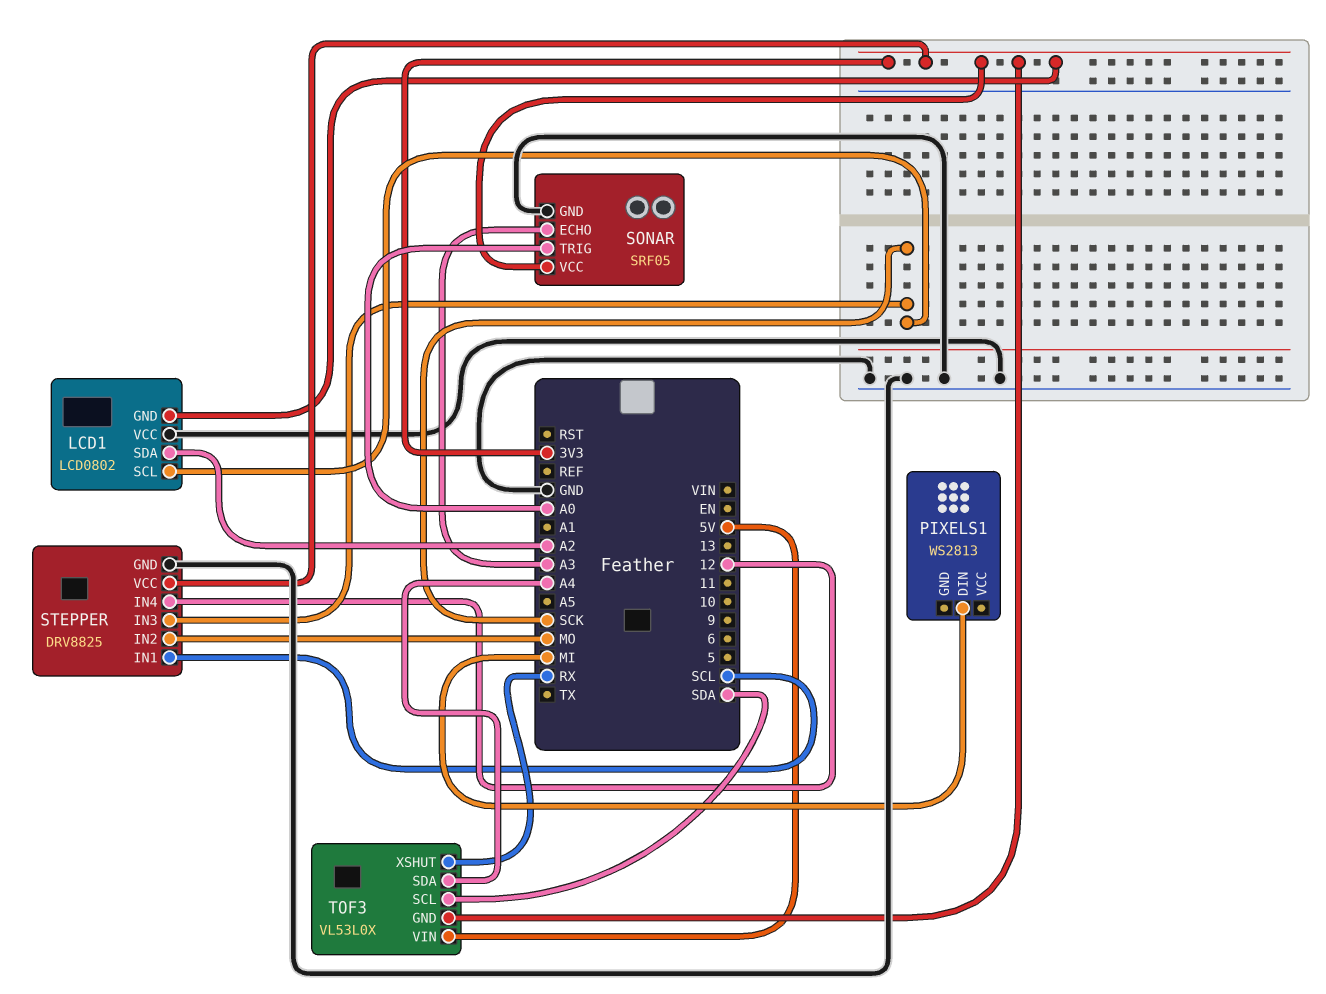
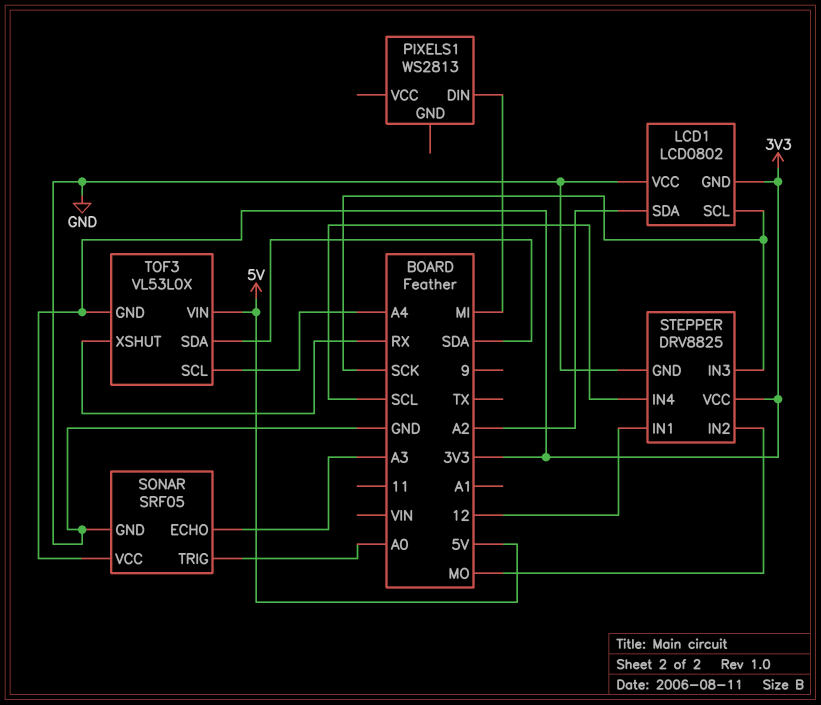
STEPPER pin IN1: SCL -> 12
STEPPER pin IN4: 12 -> SCL
TOF3 pin SCL: SDA -> A4
TOF3 pin SDA: A4 -> SDA

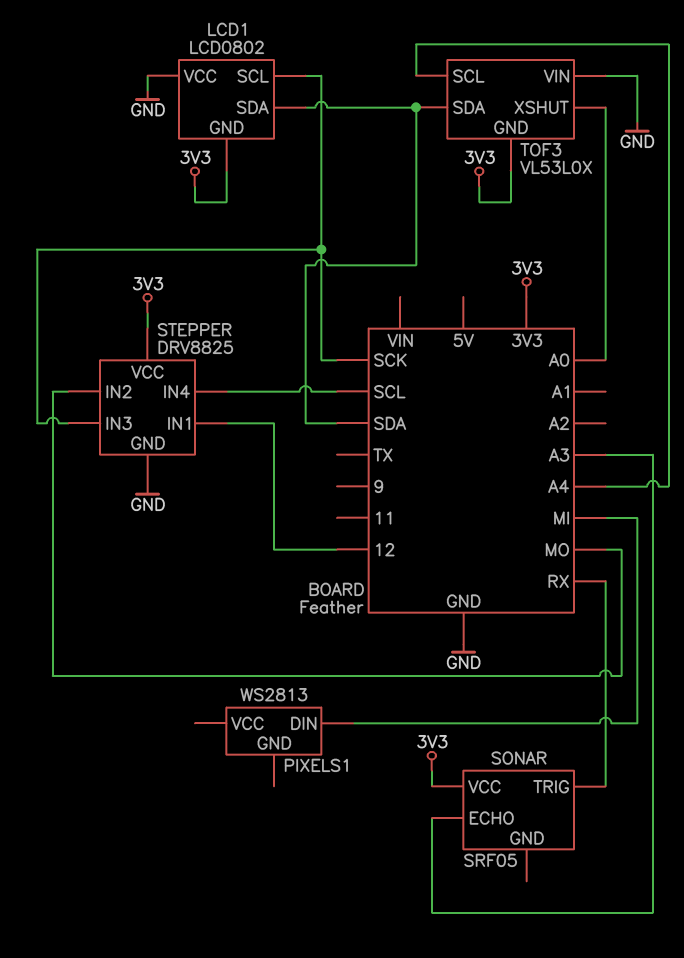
LCD1 pin SDA: A2 -> SDA
SONAR pin GND: GND -> none
SONAR pin TRIG: A0 -> RX
TOF3 pin VIN: 5V -> GND
TOF3 pin XSHUT: RX -> A0

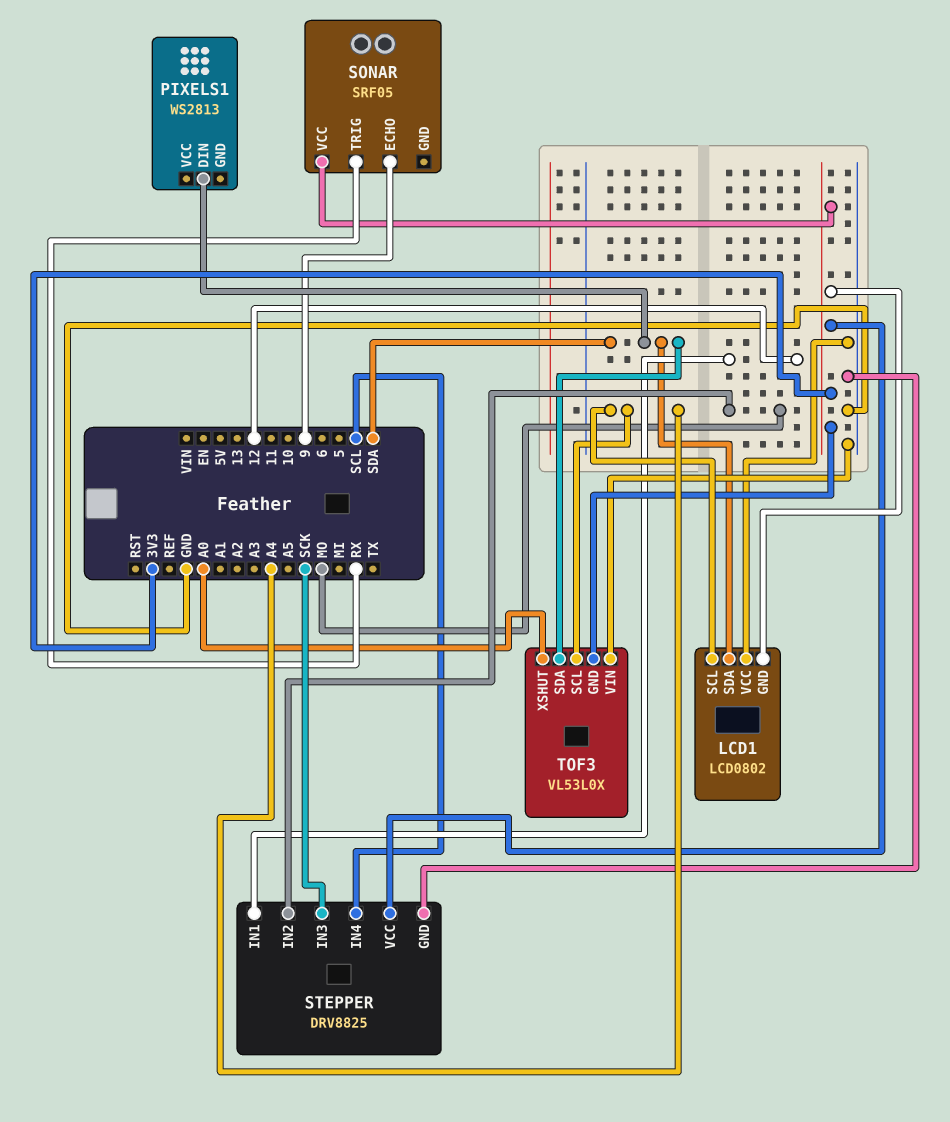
LCD1 pin SCL: SCK -> A4
PIXELS1 pin DIN: MI -> SDA
SONAR pin ECHO: A3 -> 9

